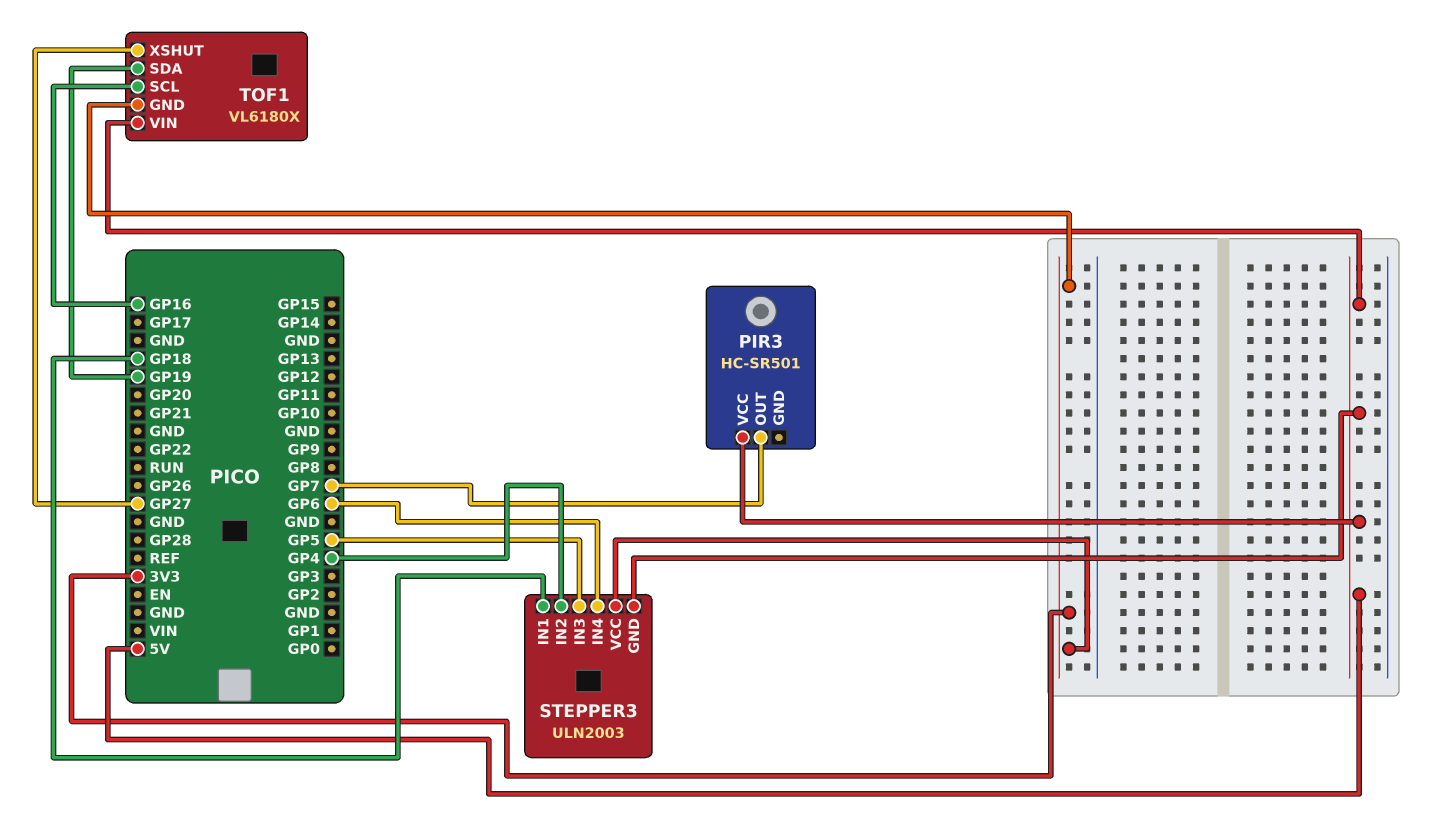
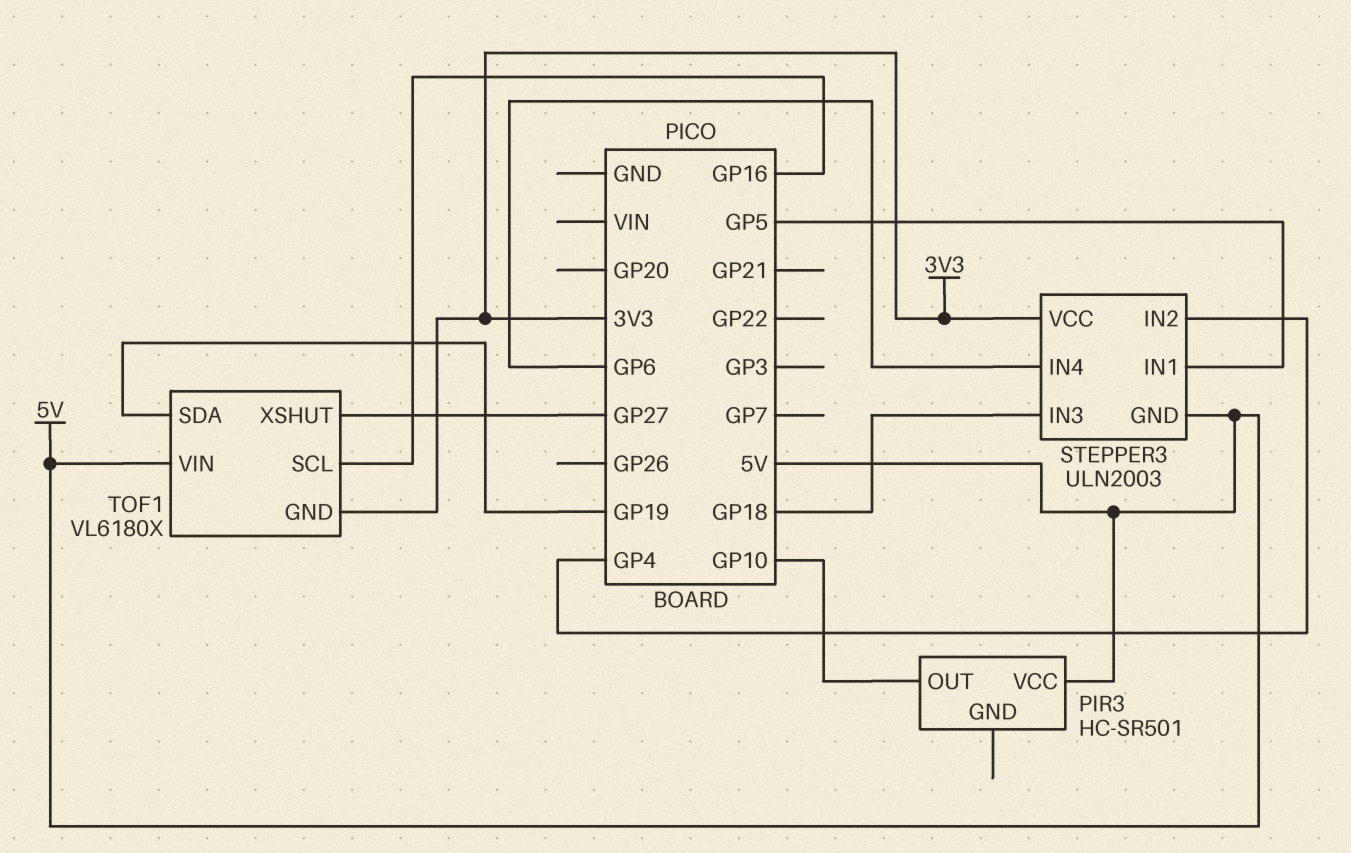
PIR3 pin OUT: GP7 -> GP10
STEPPER3 pin IN1: GP18 -> GP5
STEPPER3 pin IN3: GP5 -> GP18

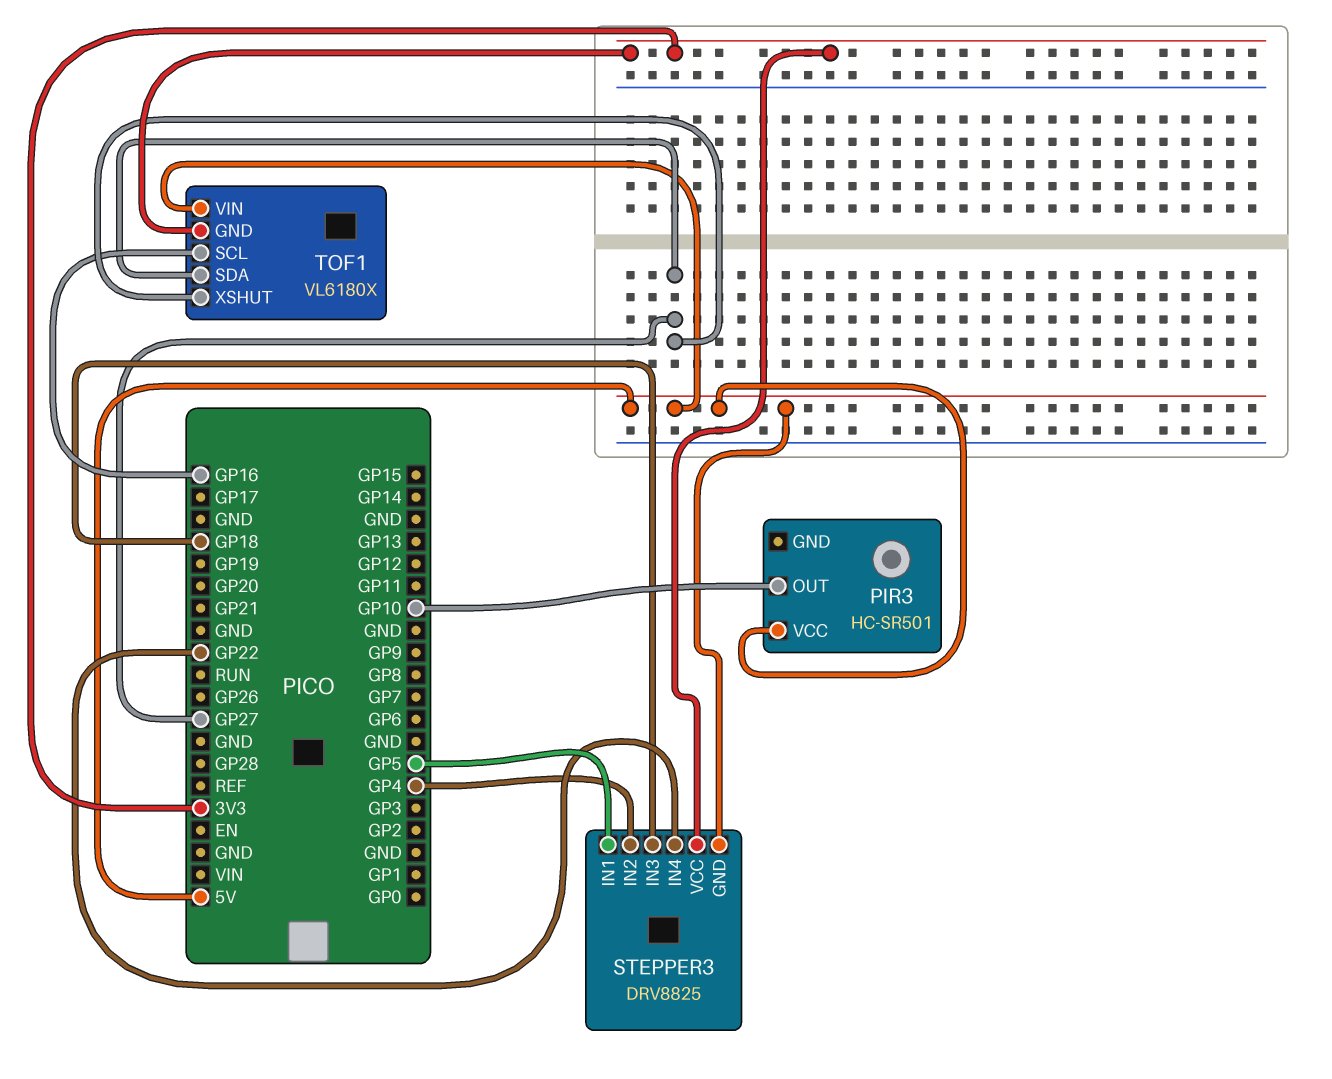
STEPPER3: ULN2003 -> DRV8825
STEPPER3 pin IN4: GP6 -> GP22
TOF1 pin SDA: GP19 -> GP27

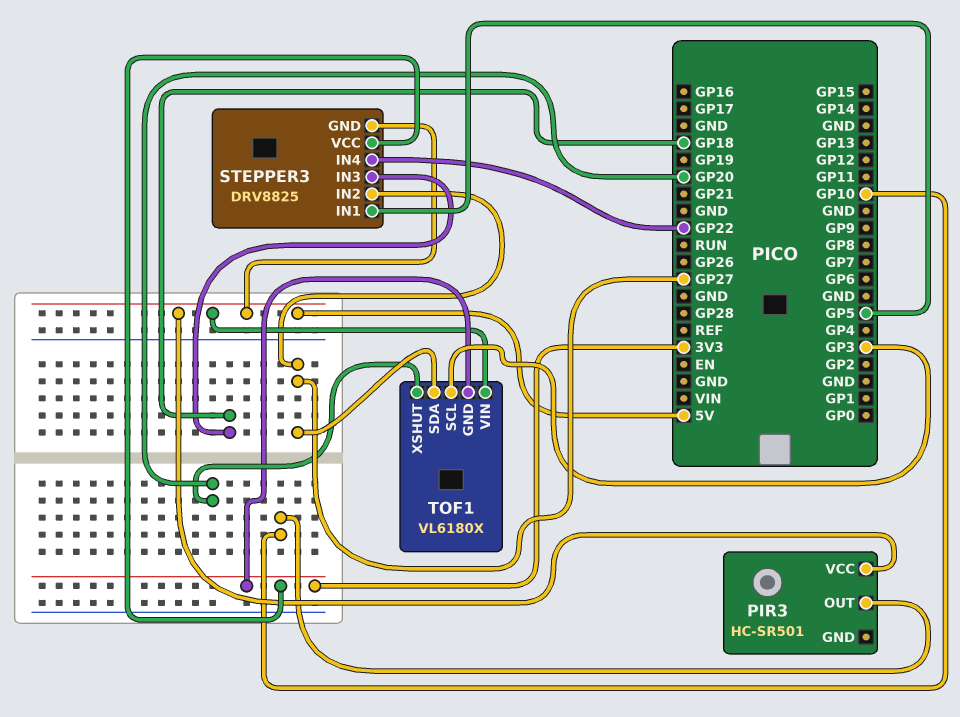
STEPPER3 pin IN2: GP4 -> GP27
TOF1 pin SCL: GP16 -> GP3
TOF1 pin XSHUT: GP27 -> GP20

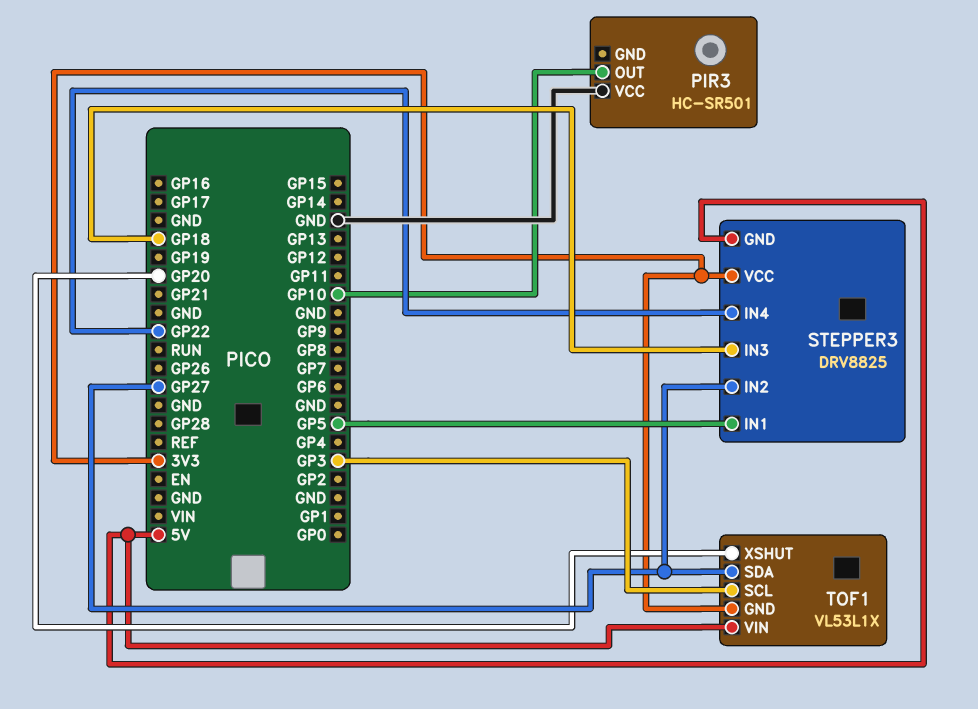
PIR3 pin VCC: 5V -> GND
TOF1: VL6180X -> VL53L1X

